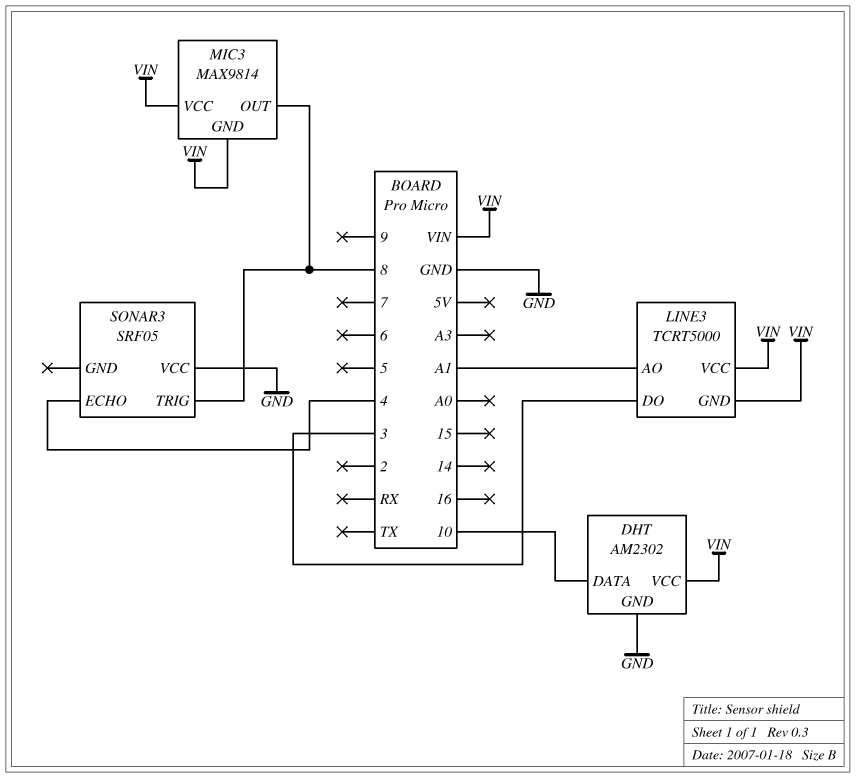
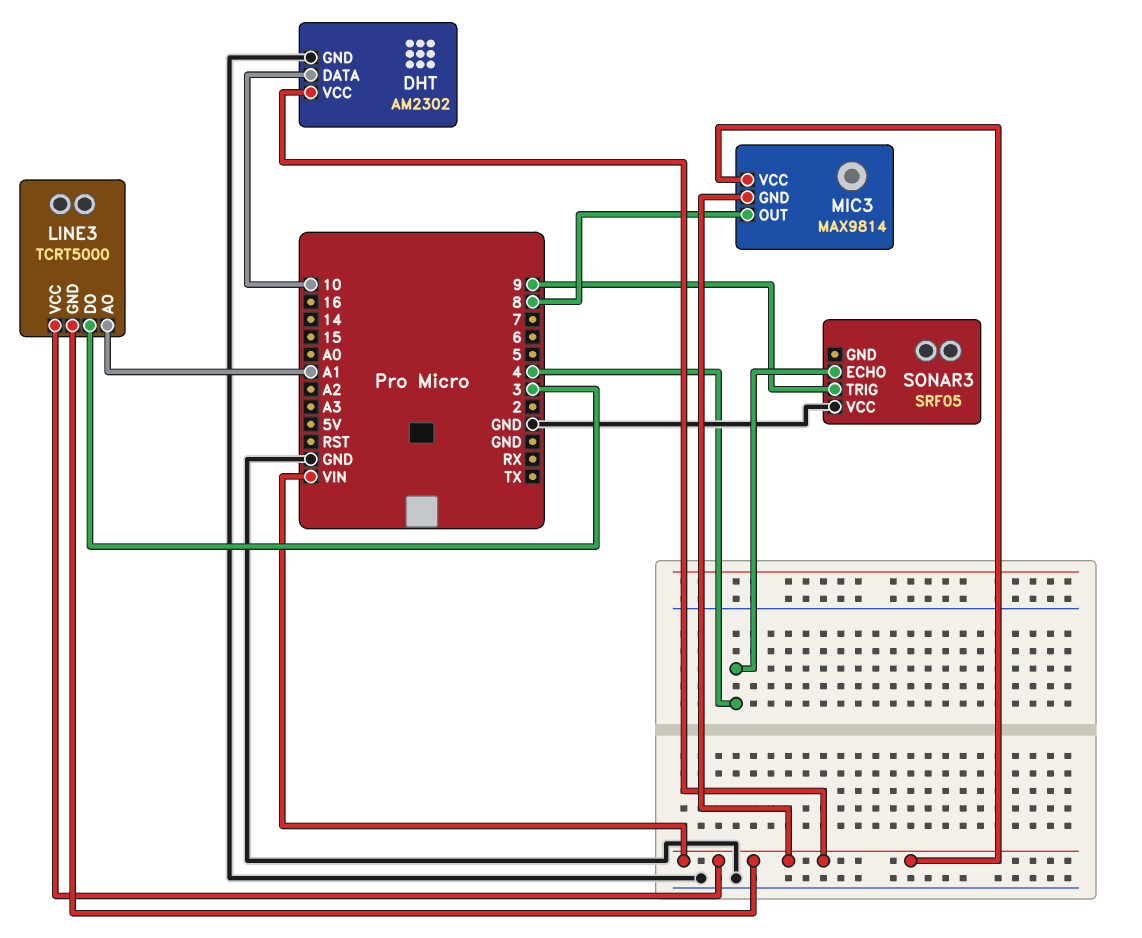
SONAR3 pin TRIG: 8 -> 9

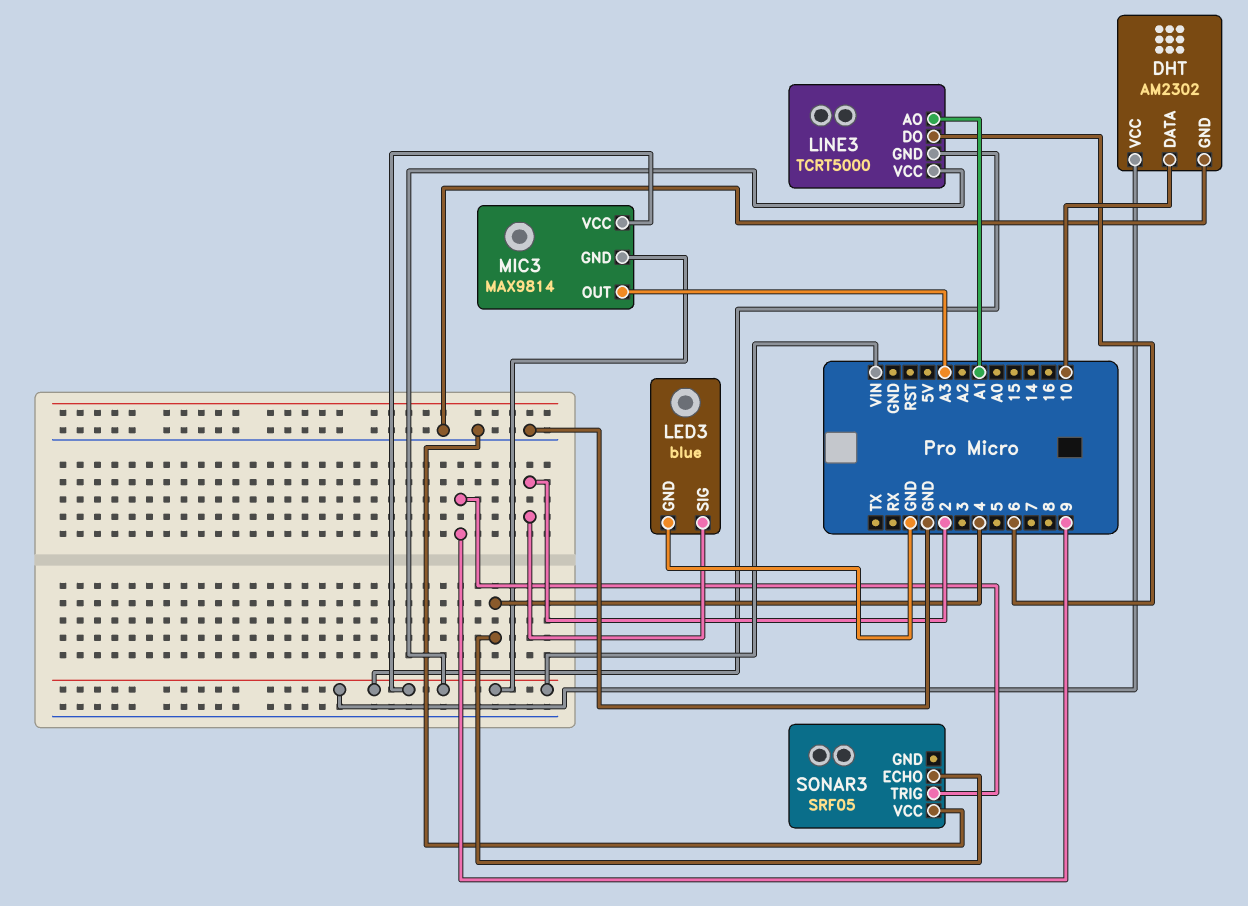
LED3: none -> blue
LED3 pin GND: none -> GND
LED3 pin SIG: none -> 2
LINE3 pin DO: 3 -> 6
MIC3 pin OUT: 8 -> A3

